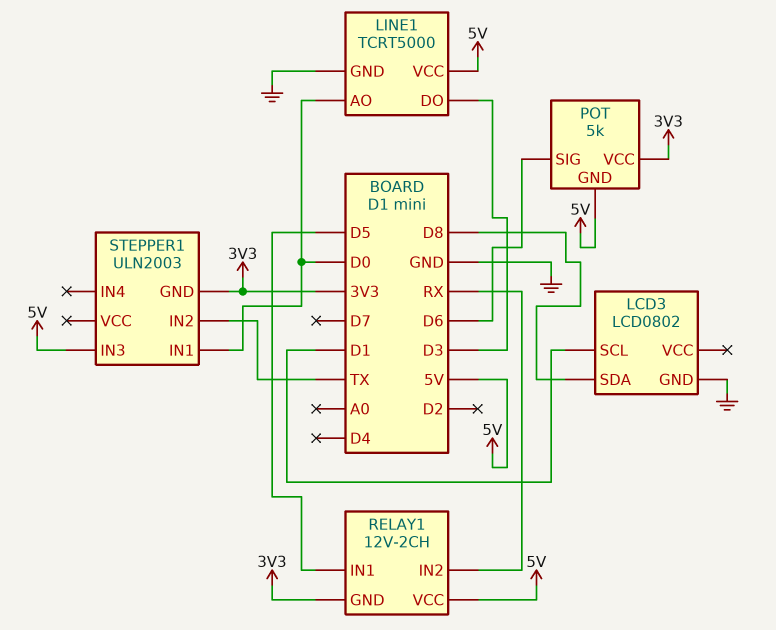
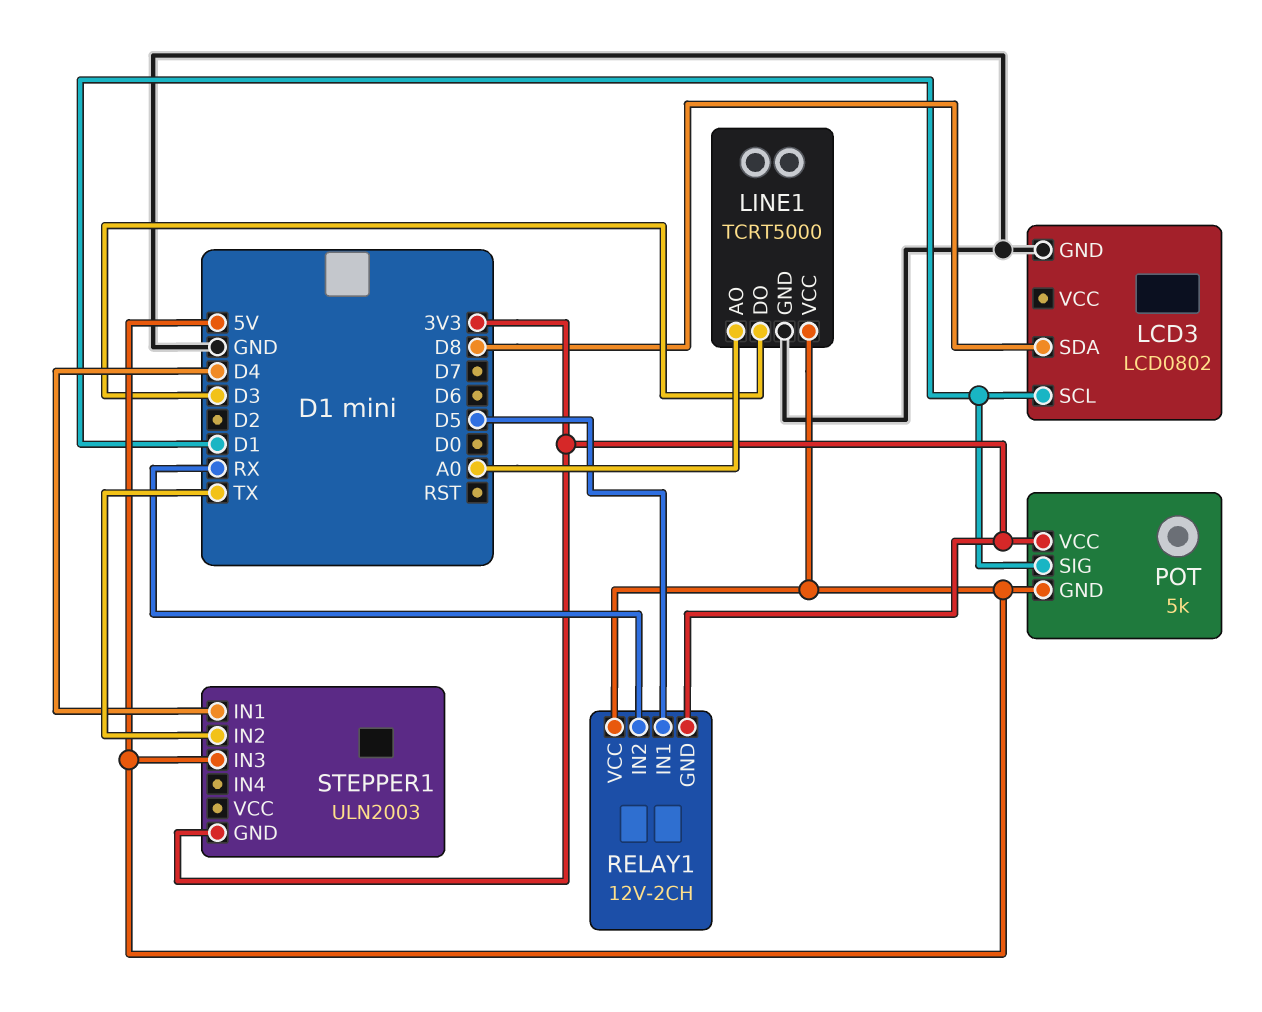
LINE1 pin AO: D0 -> A0
POT pin SIG: D6 -> D1
STEPPER1 pin IN1: D0 -> D4

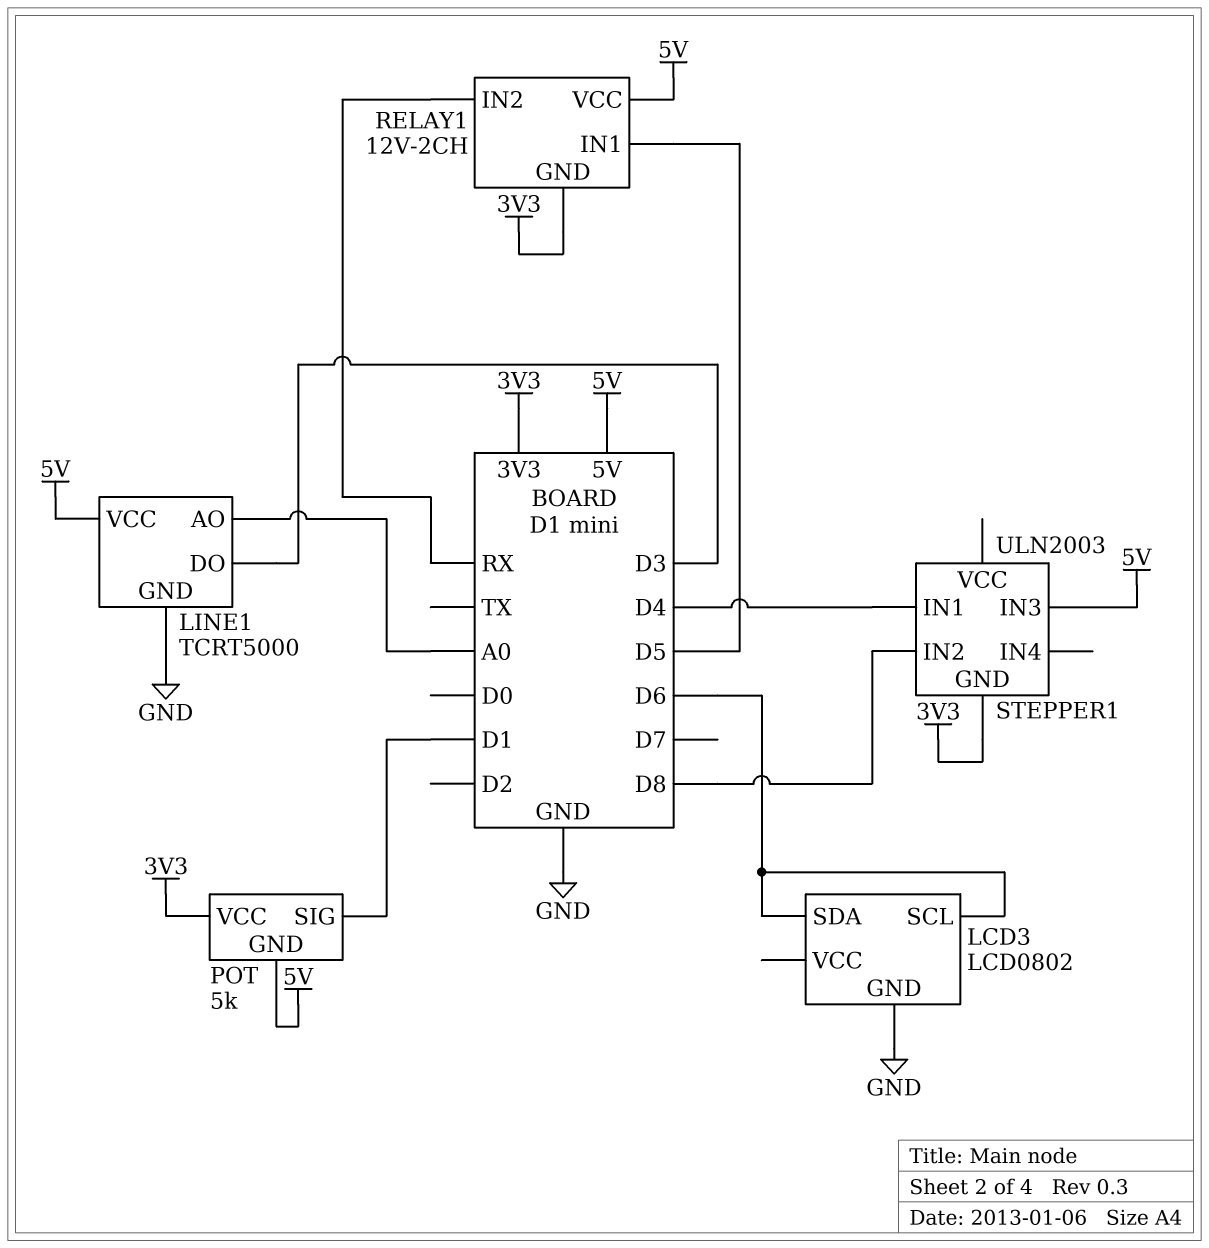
LCD3 pin SCL: D1 -> D6
LCD3 pin SDA: D8 -> D6
STEPPER1 pin IN2: TX -> D8

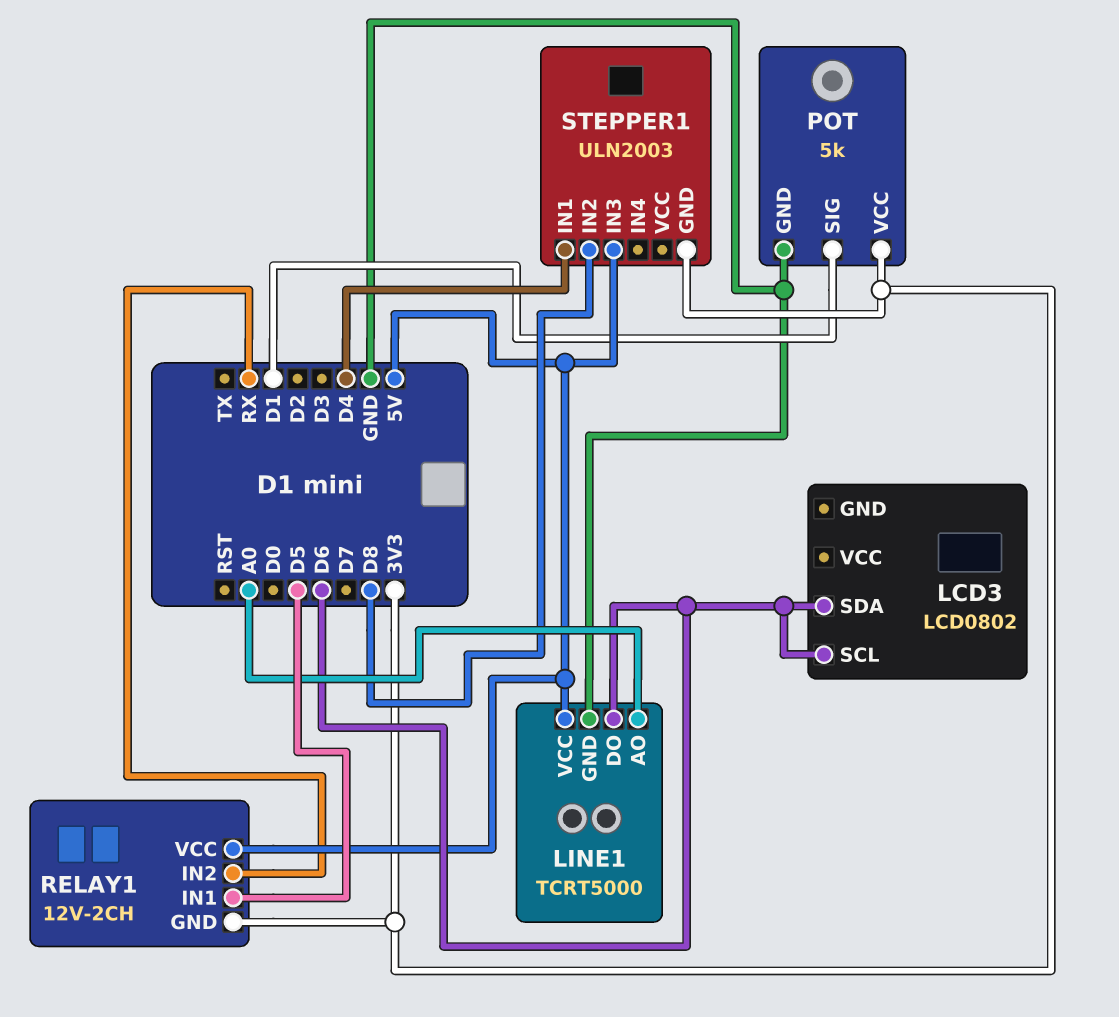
LCD3 pin GND: GND -> none
LINE1 pin DO: D3 -> D6
POT pin GND: 5V -> GND

